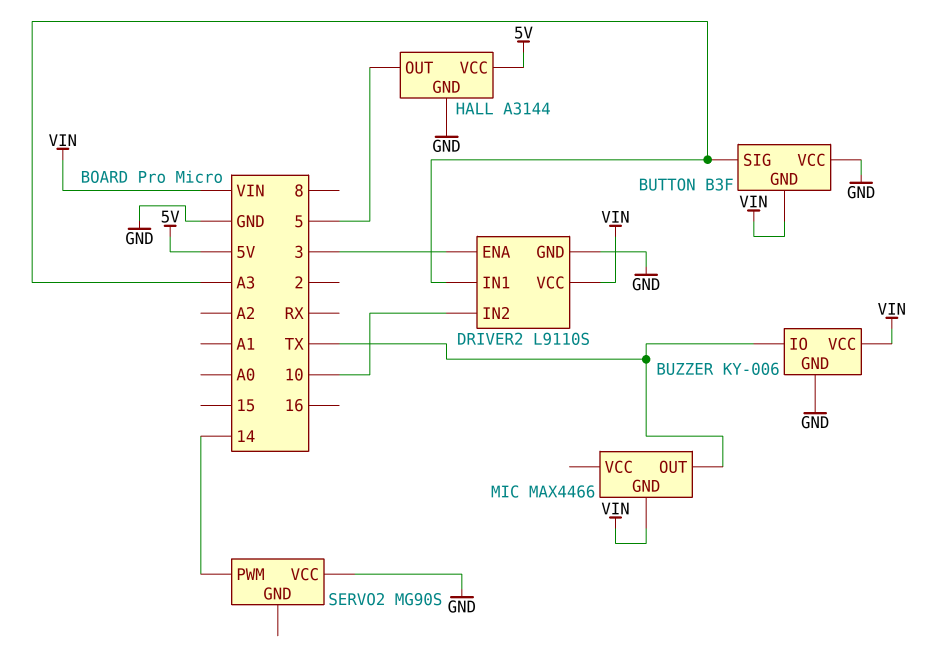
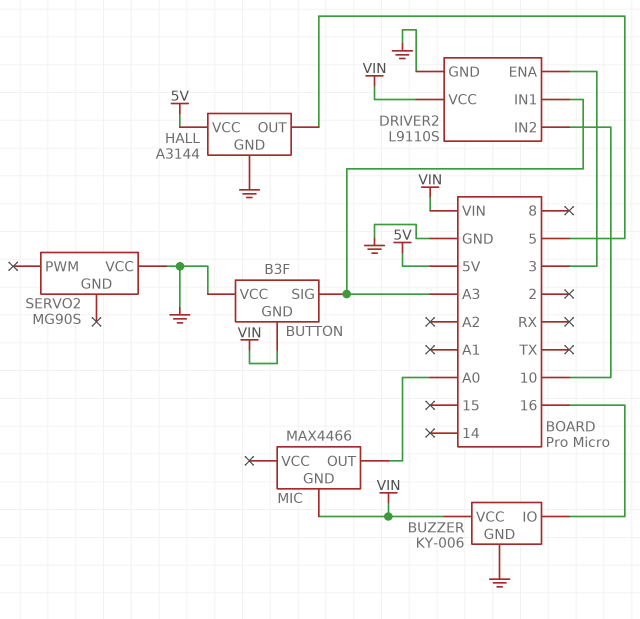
BUZZER pin IO: TX -> 16
MIC pin OUT: TX -> A0
SERVO2 pin PWM: 14 -> none

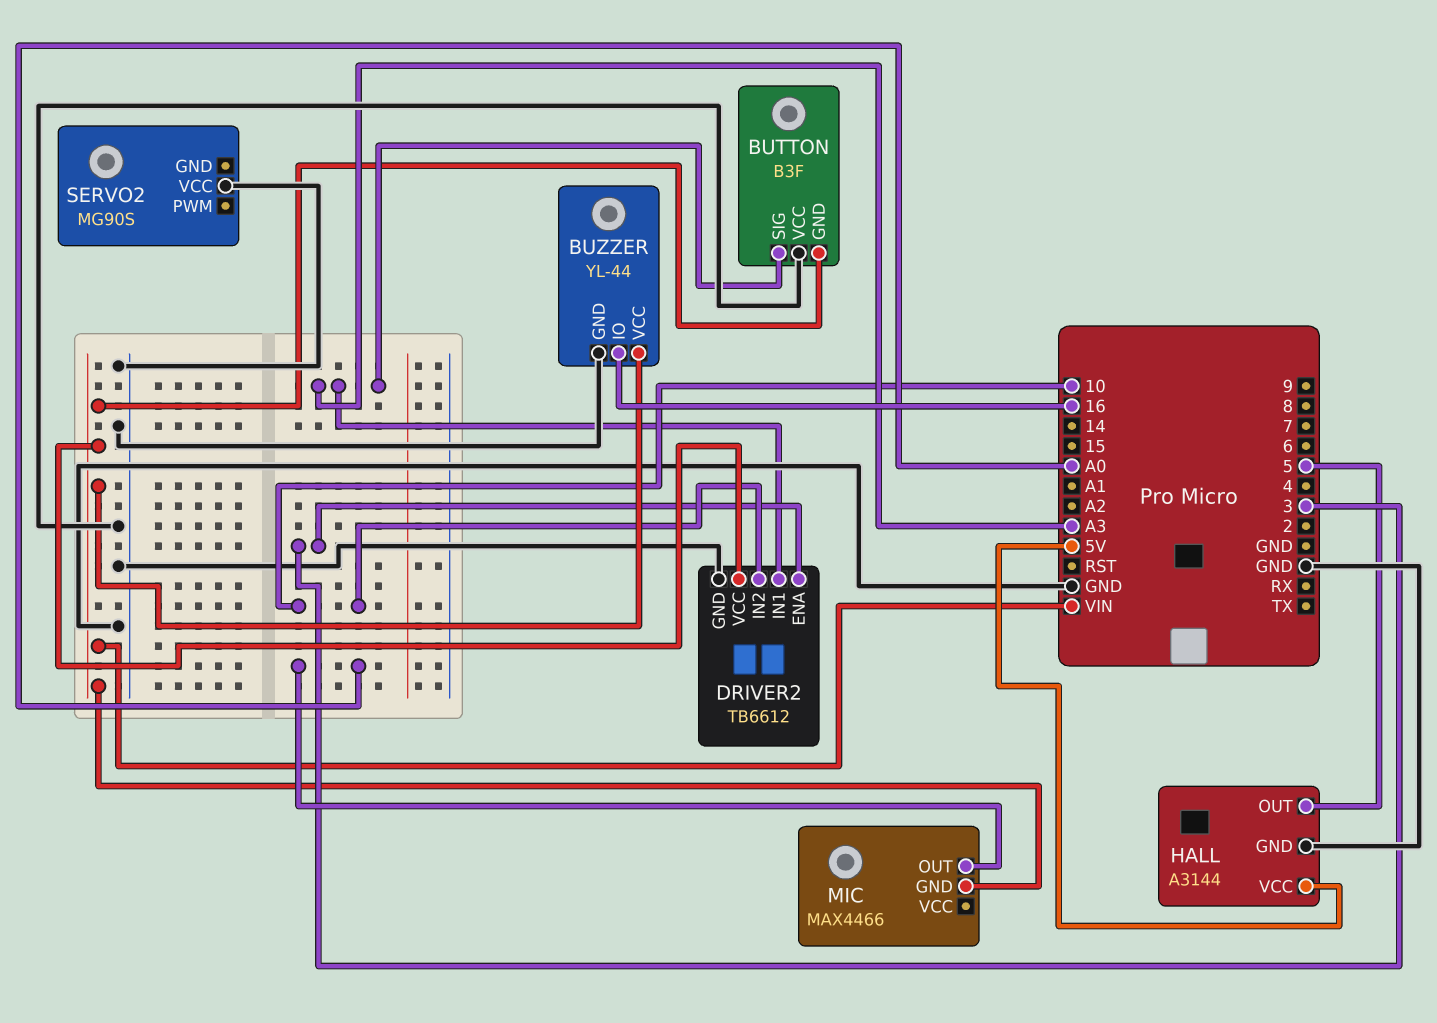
BUZZER: KY-006 -> YL-44
DRIVER2: L9110S -> TB6612

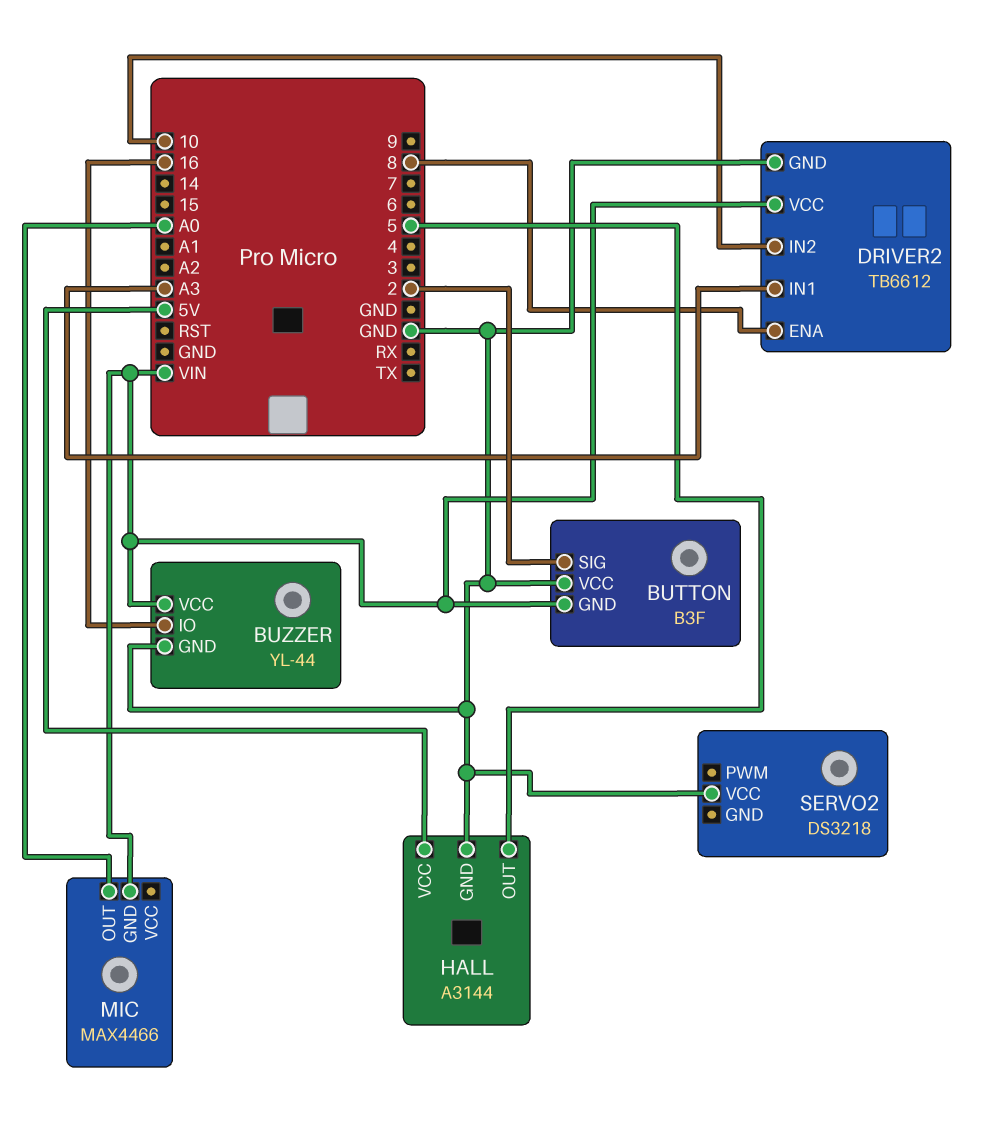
BUTTON pin SIG: A3 -> 2
DRIVER2 pin ENA: 3 -> 8
SERVO2: MG90S -> DS3218

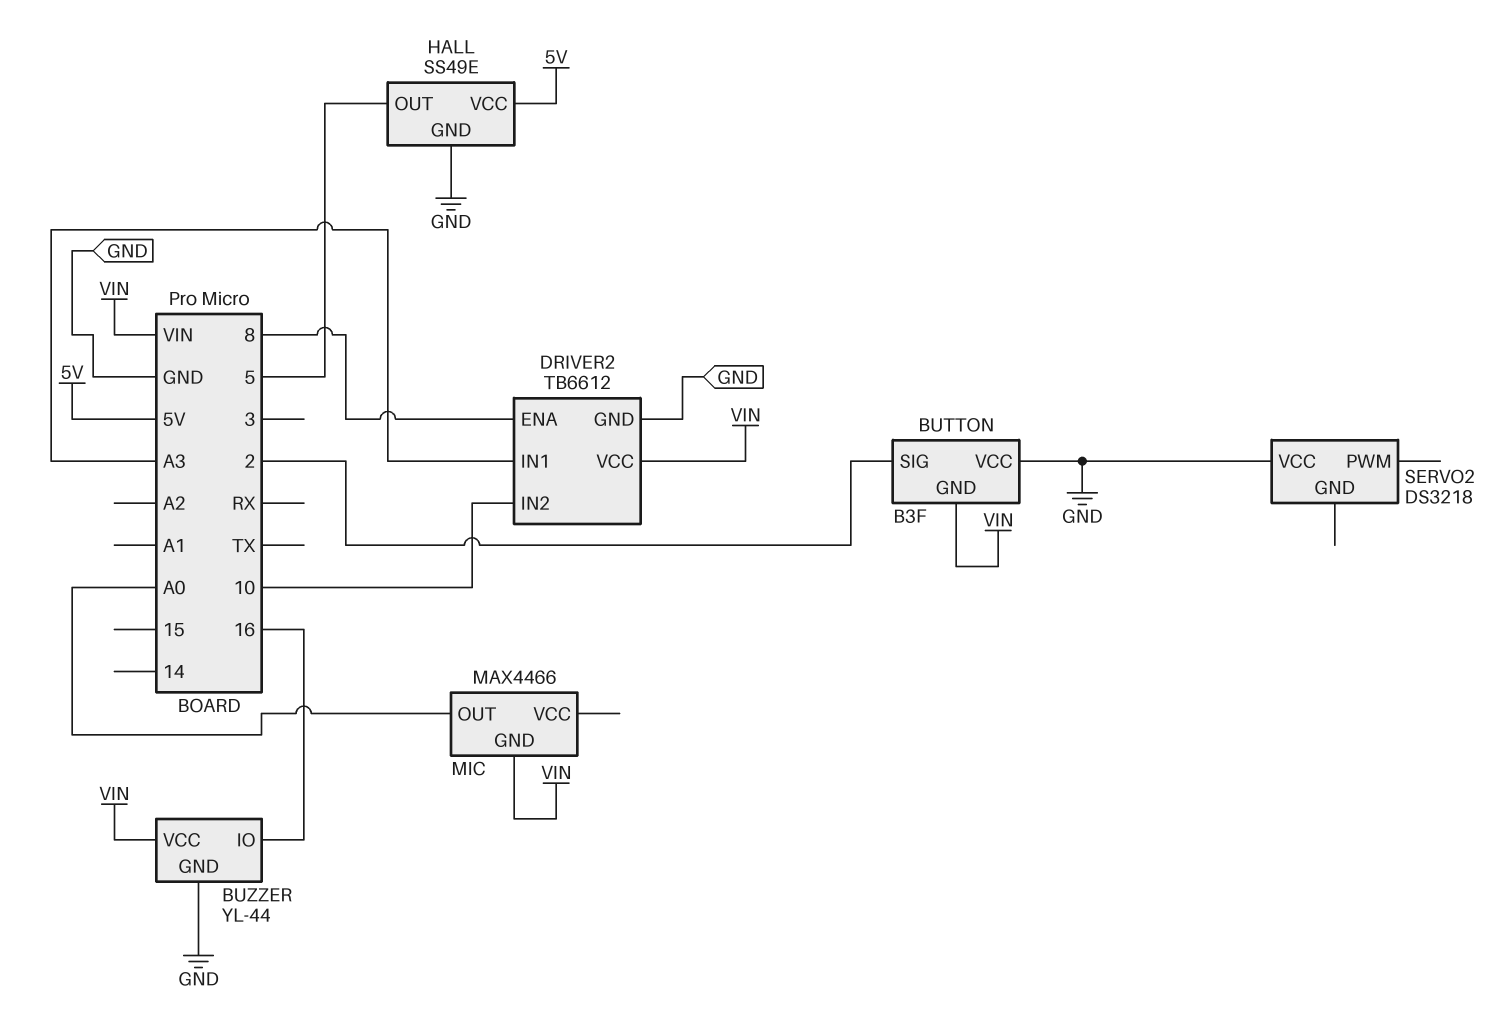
HALL: A3144 -> SS49E

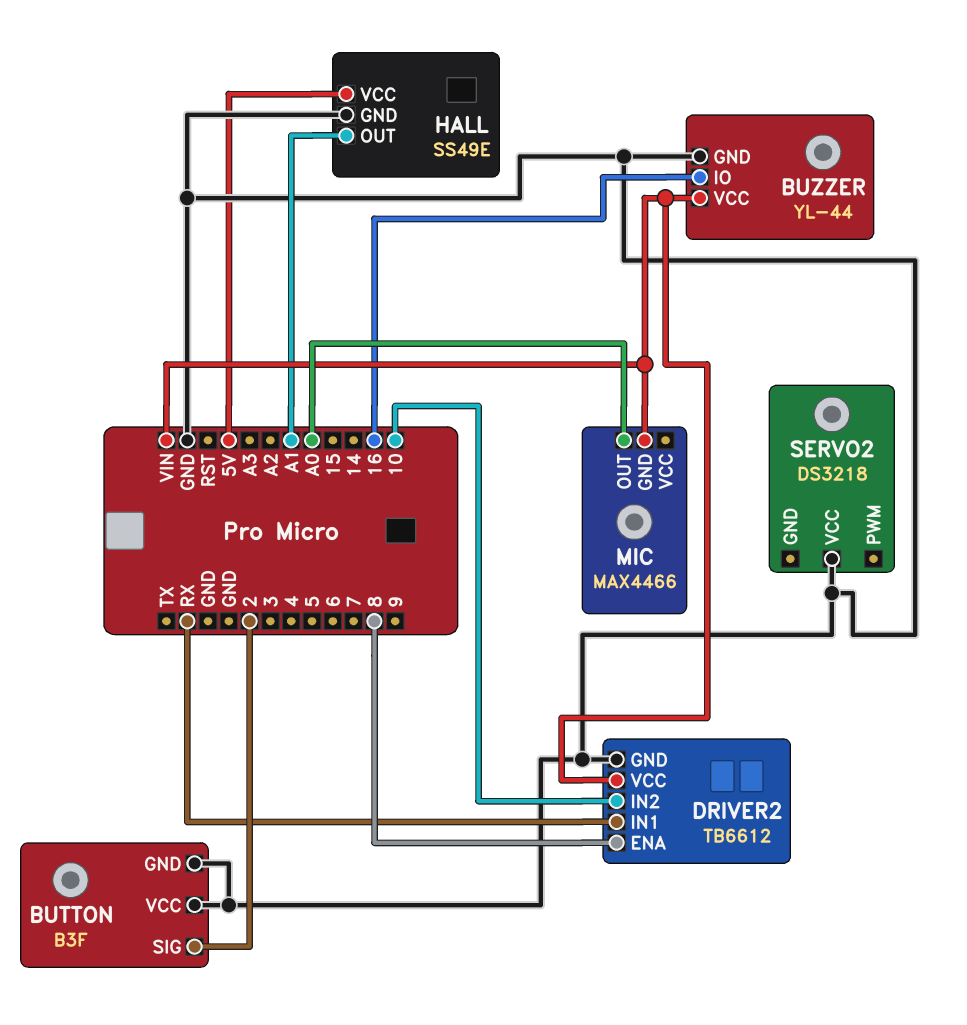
BUTTON pin GND: VIN -> GND
DRIVER2 pin IN1: A3 -> RX
HALL pin OUT: 5 -> A1

